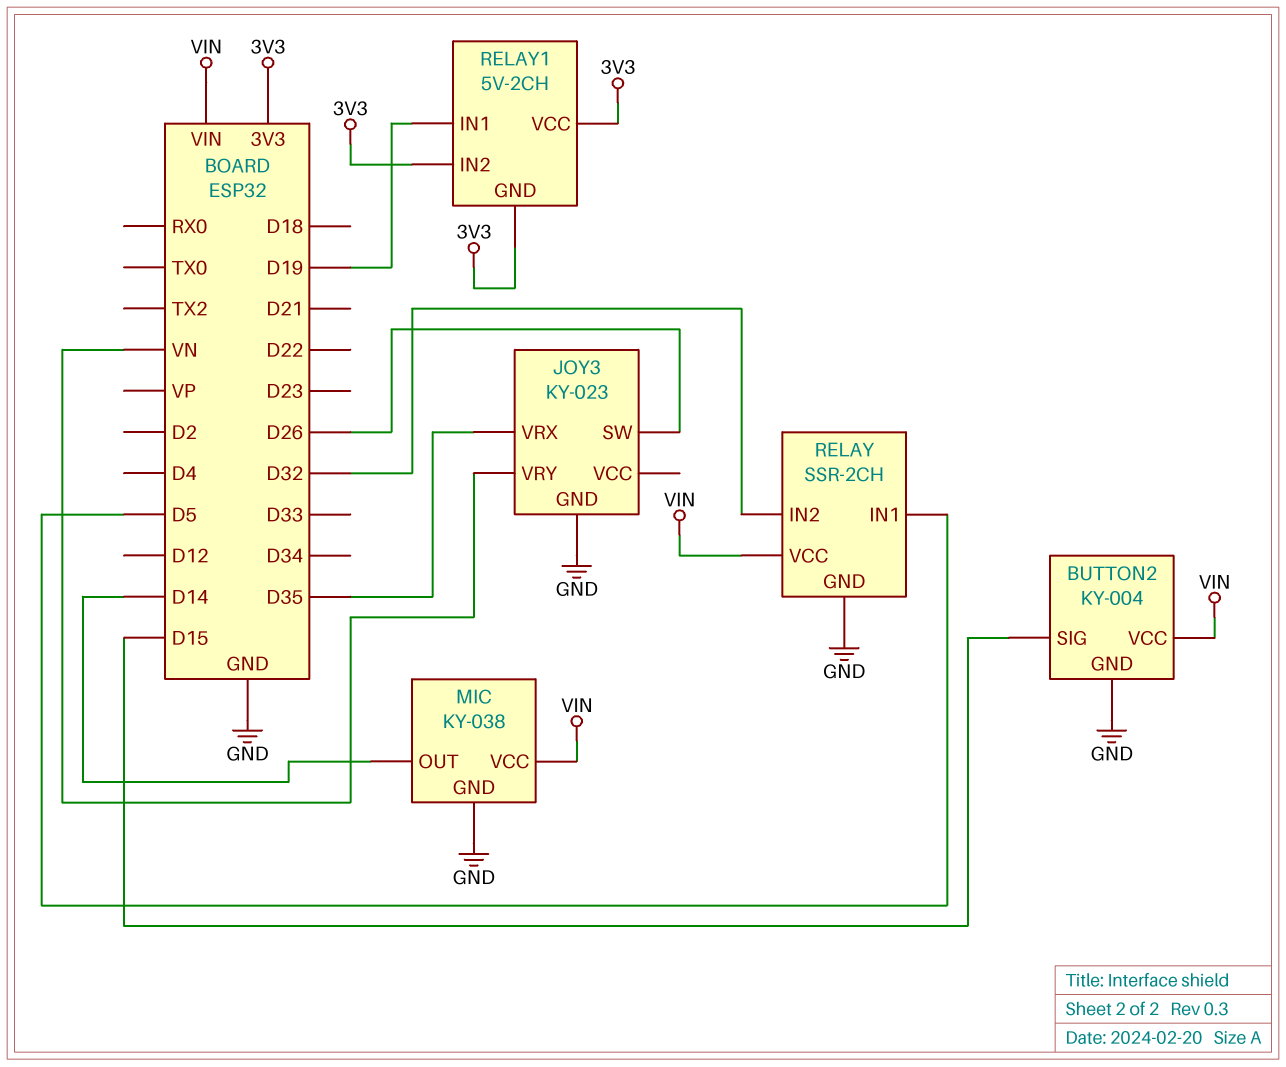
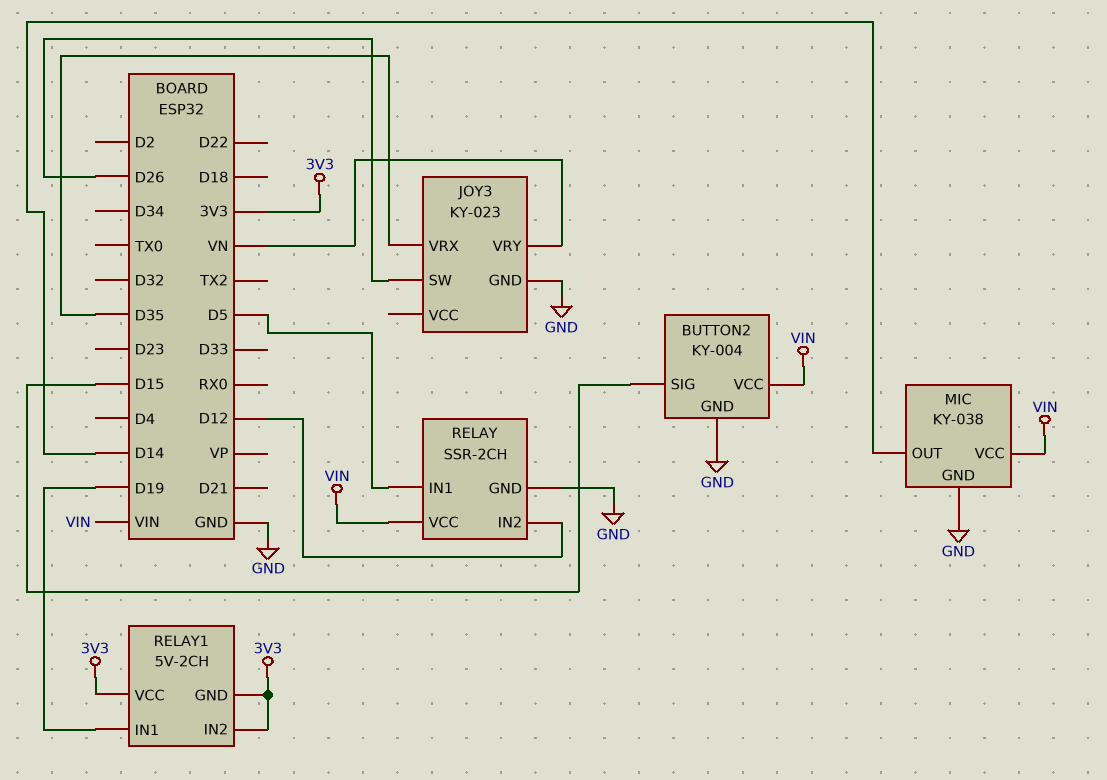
RELAY pin IN2: D32 -> D12

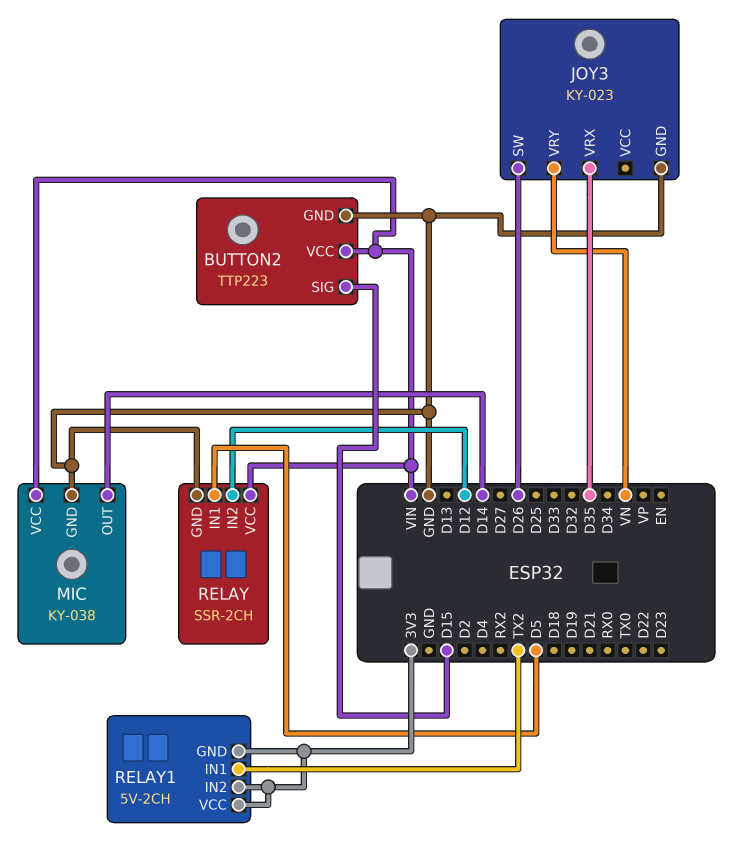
BUTTON2: KY-004 -> TTP223
RELAY1 pin IN1: D19 -> TX2

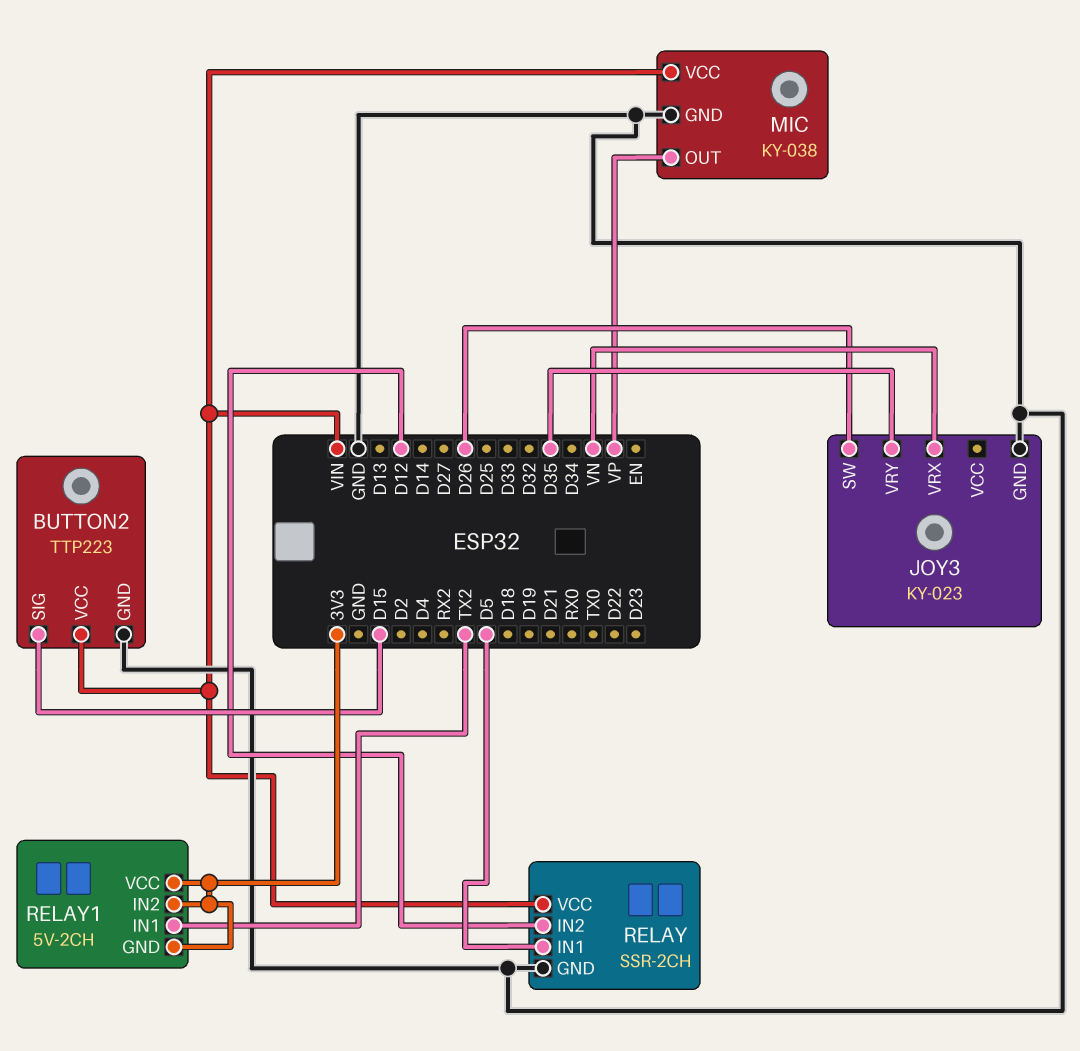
JOY3 pin VRX: D35 -> VN
JOY3 pin VRY: VN -> D35
MIC pin OUT: D14 -> VP

